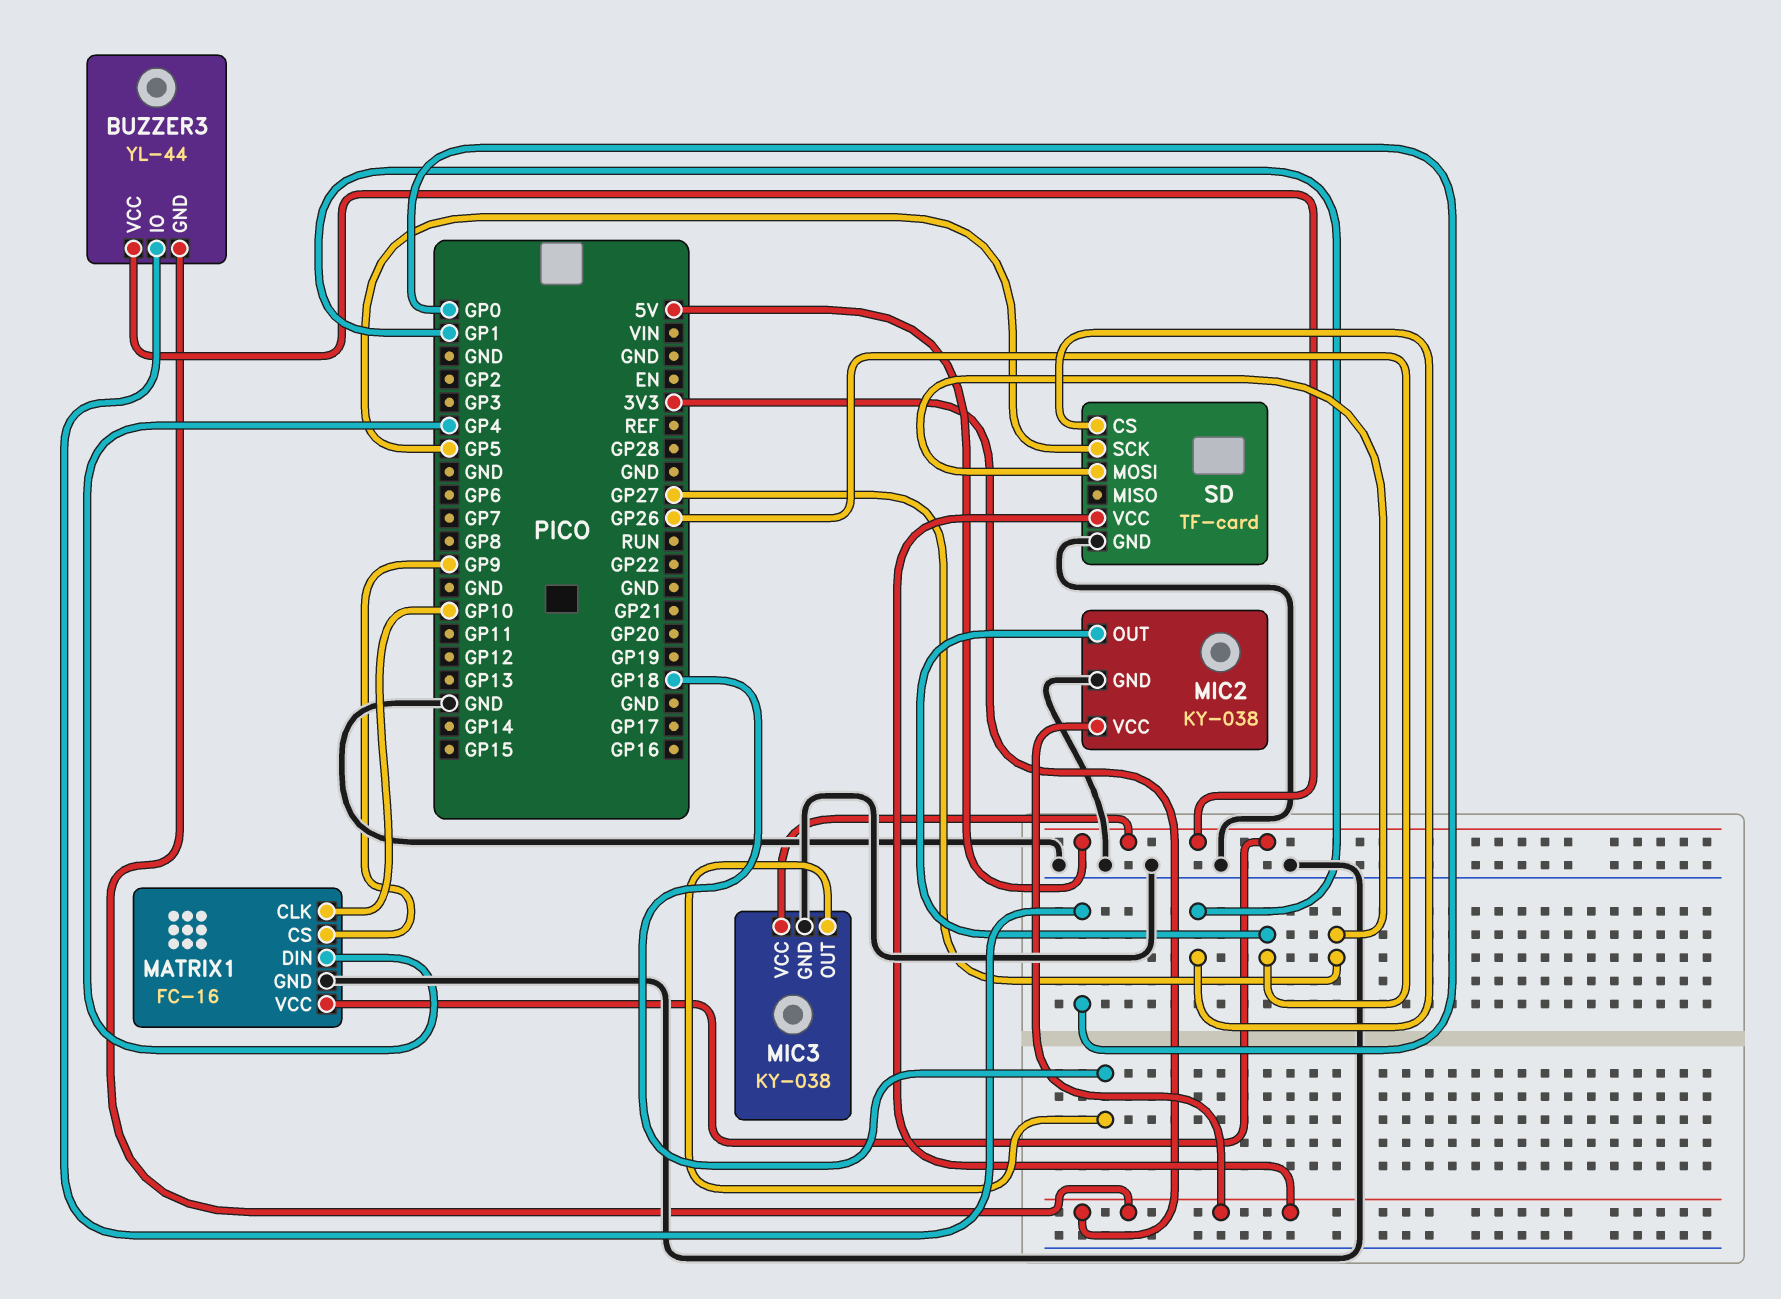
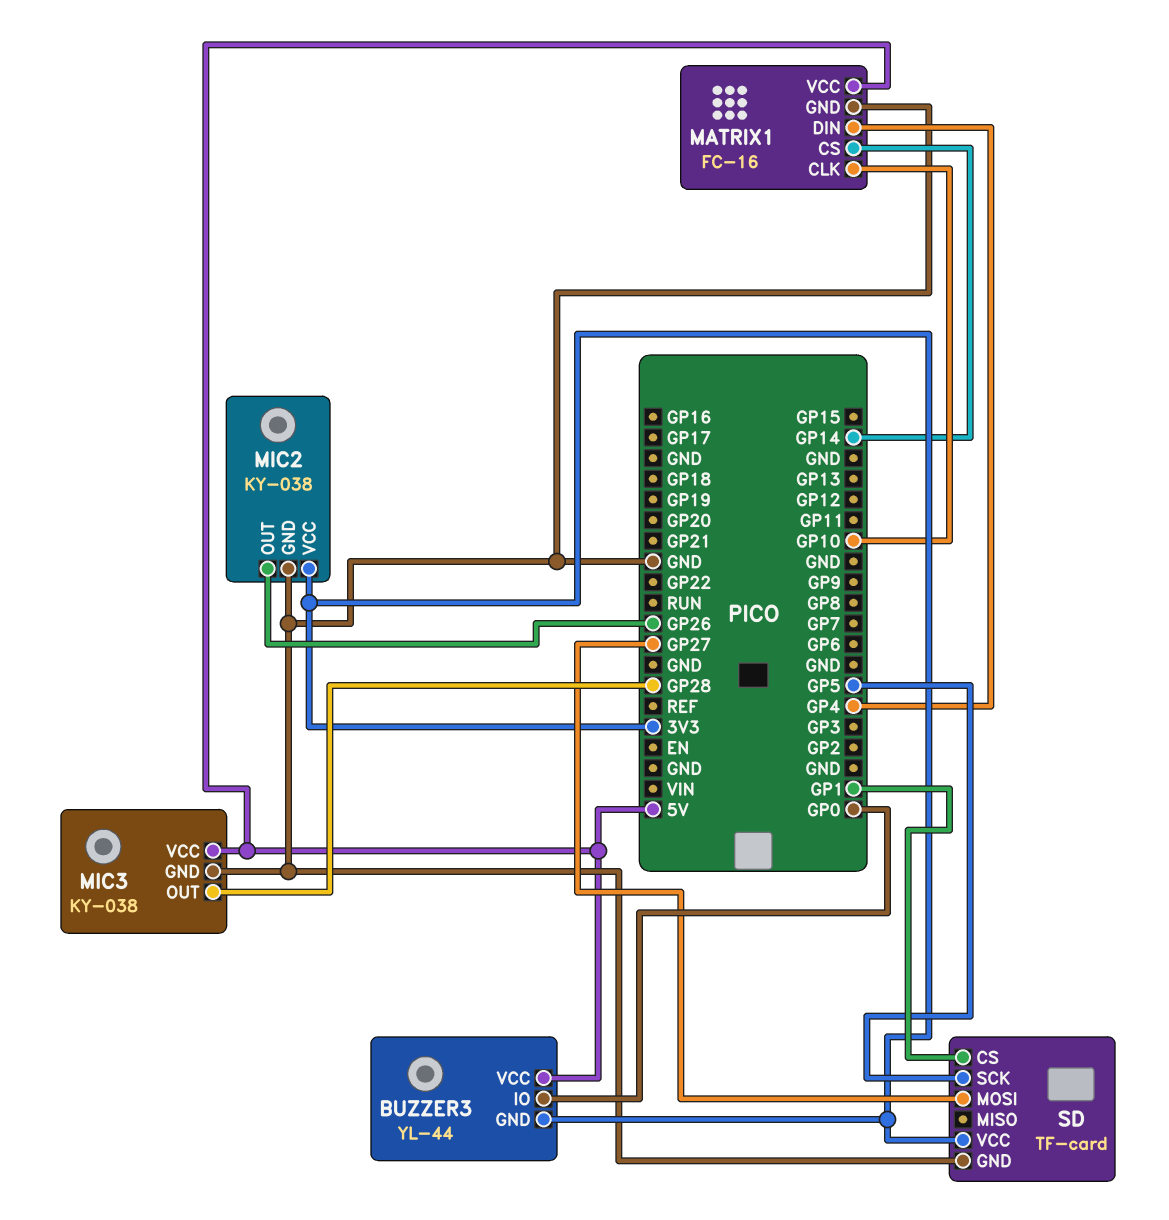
MATRIX1 pin CS: GP9 -> GP14
MIC3 pin OUT: GP18 -> GP28

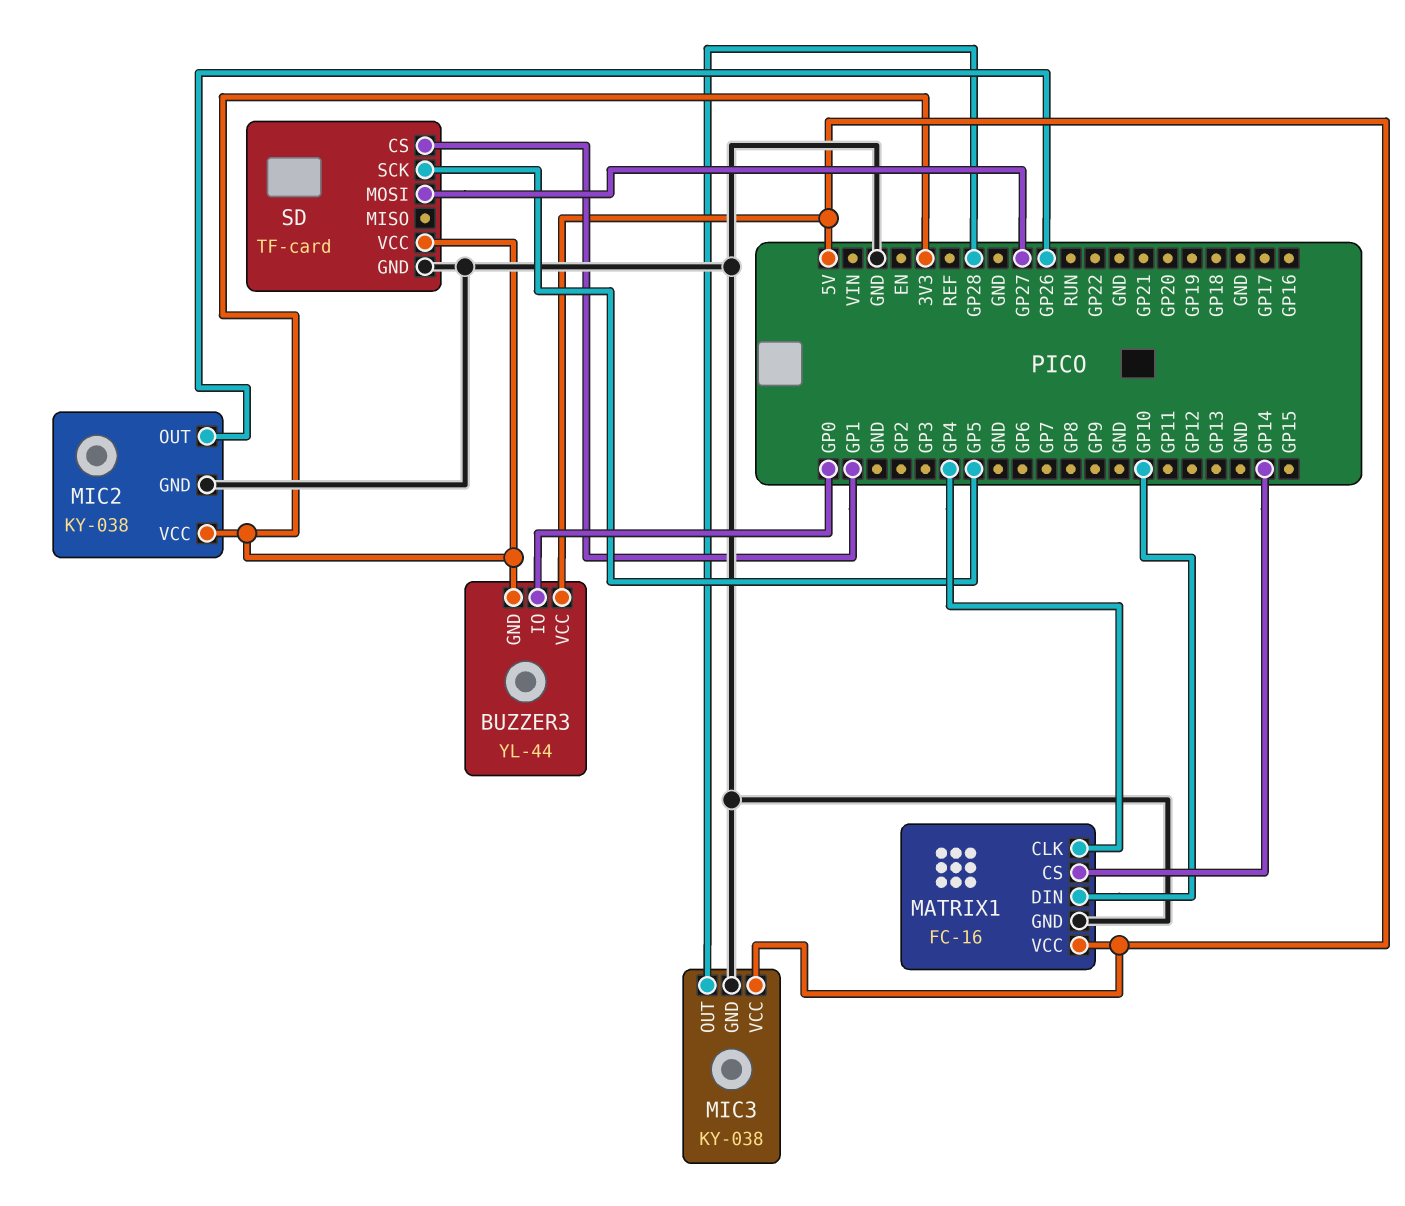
MATRIX1 pin CLK: GP10 -> GP4
MATRIX1 pin DIN: GP4 -> GP10

